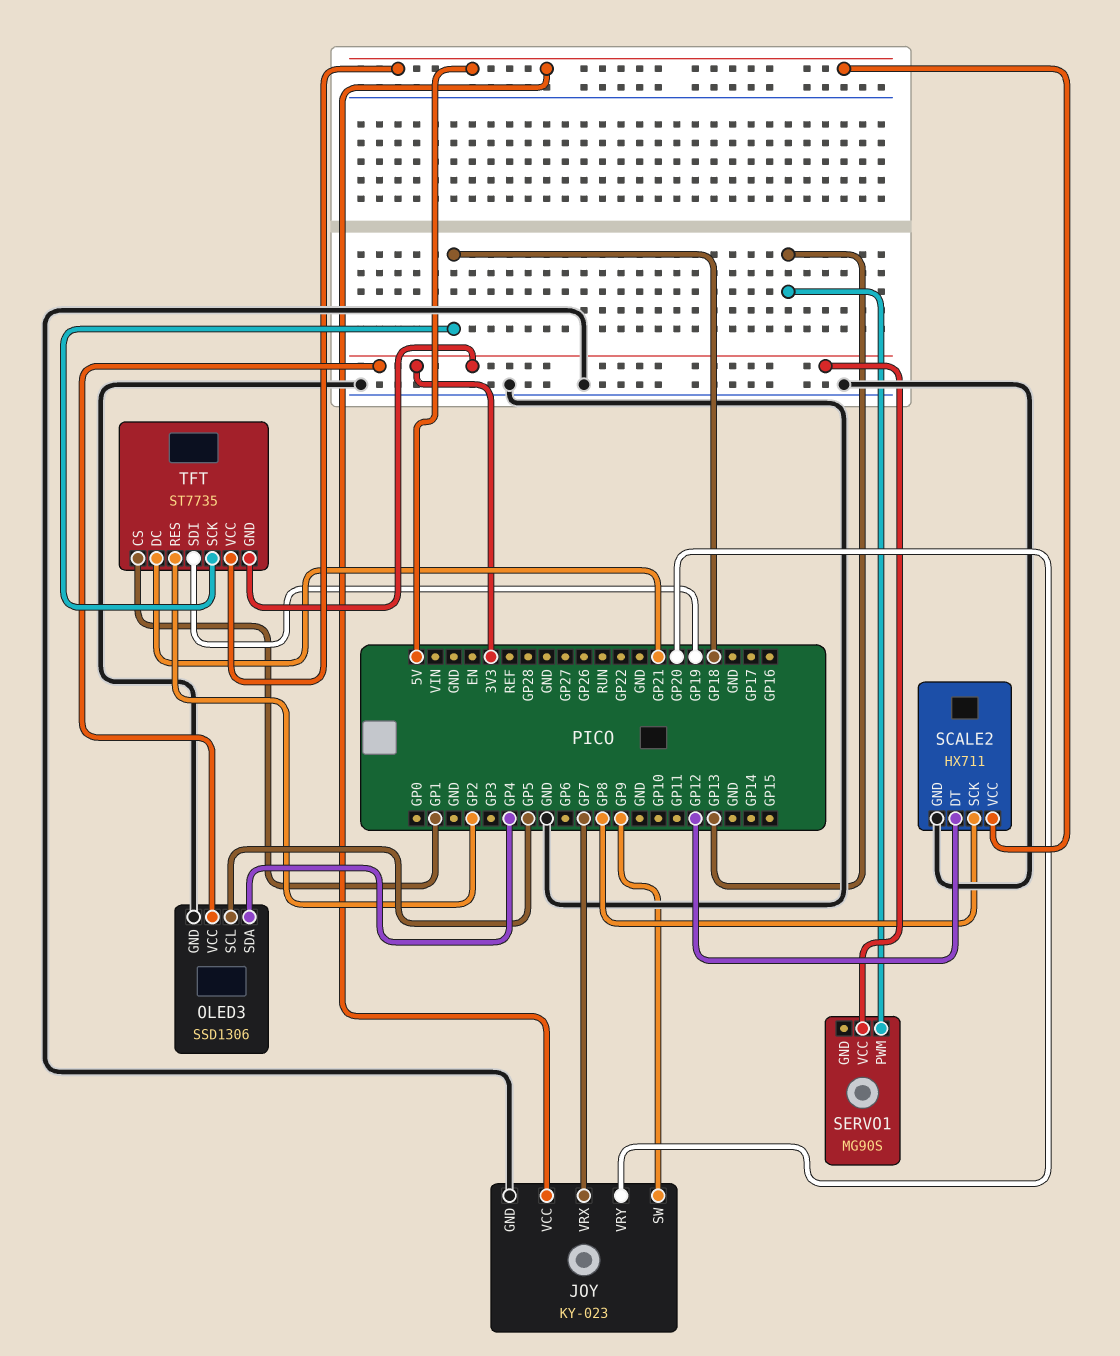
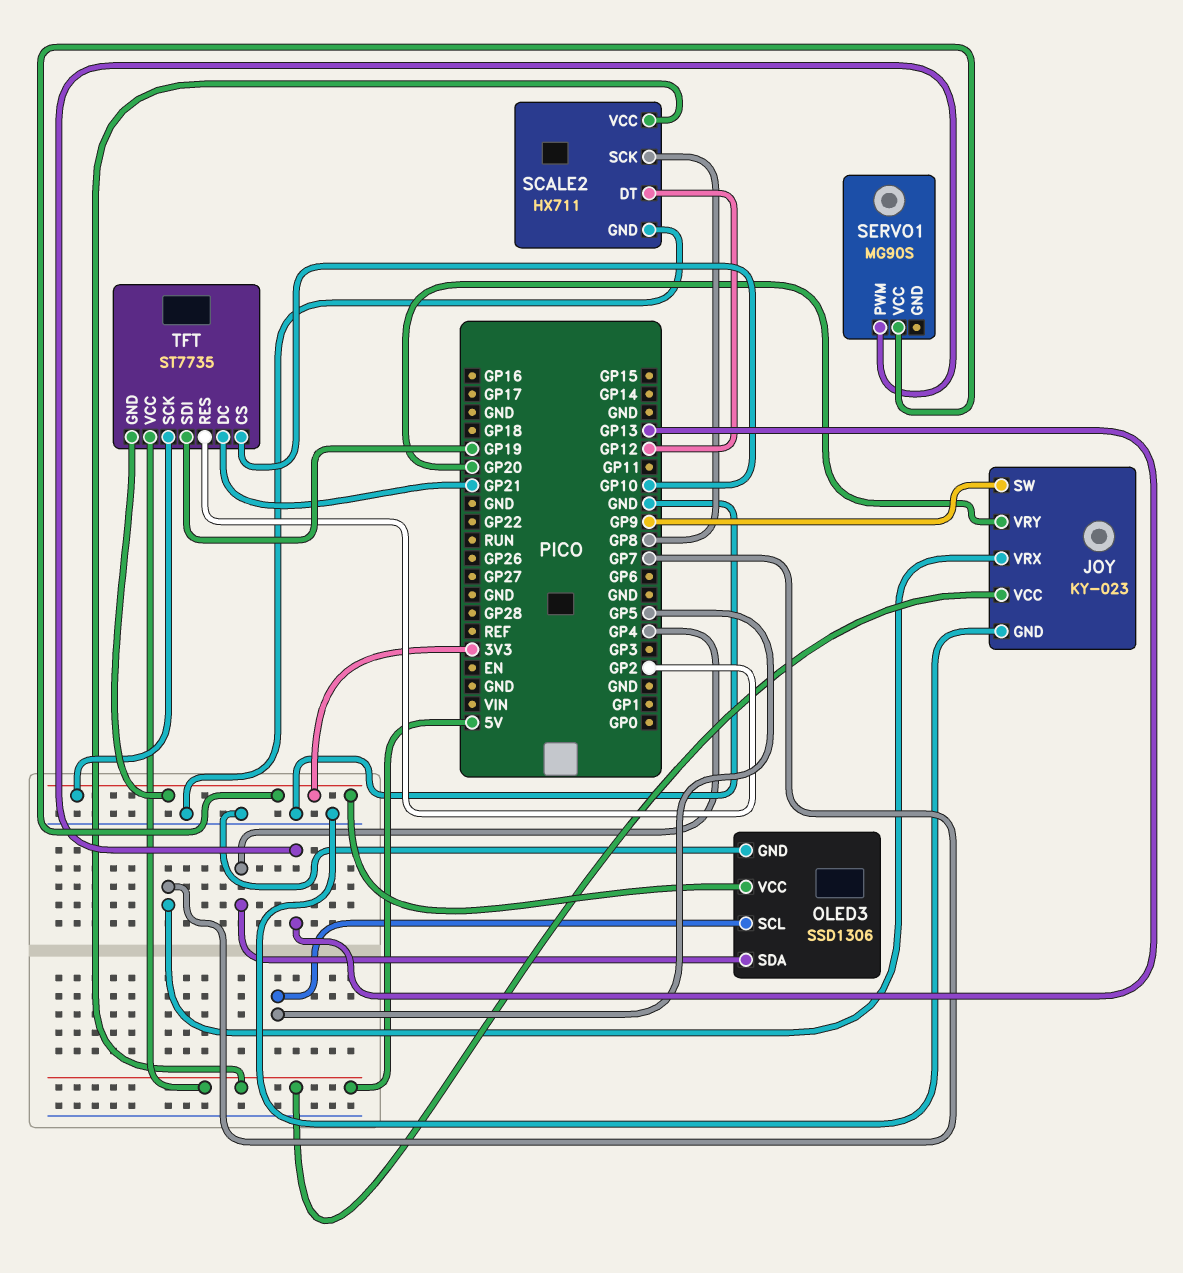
TFT pin CS: GP1 -> GP10
TFT pin SCK: GP18 -> 3V3

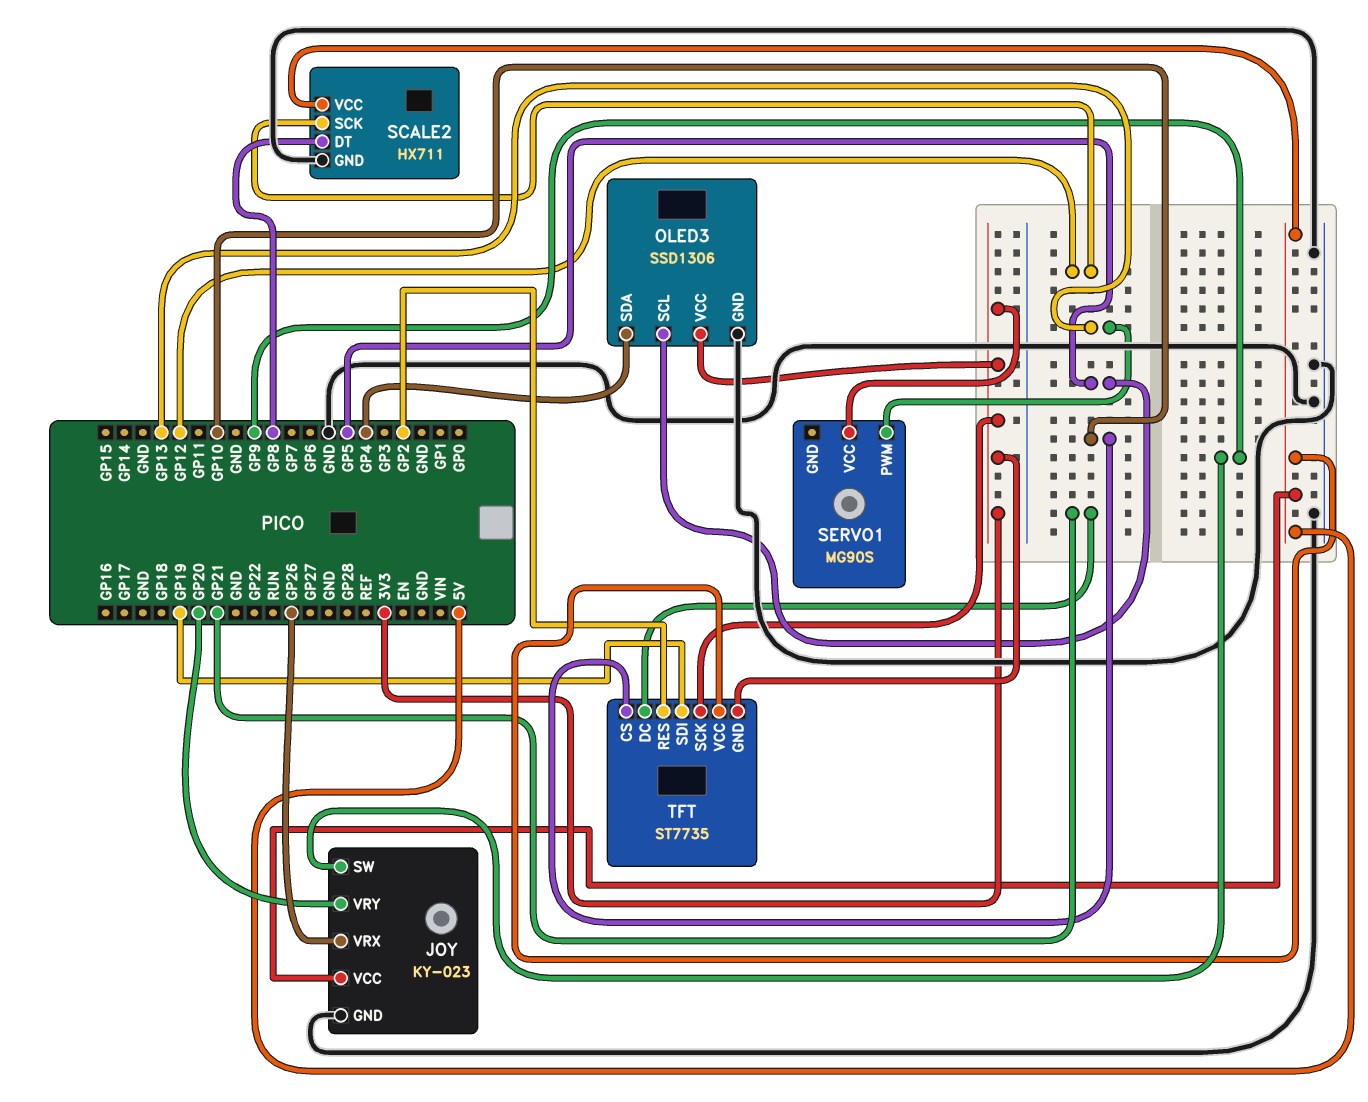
JOY pin VRX: GP7 -> GP26
SCALE2 pin DT: GP12 -> GP8
SCALE2 pin SCK: GP8 -> GP12

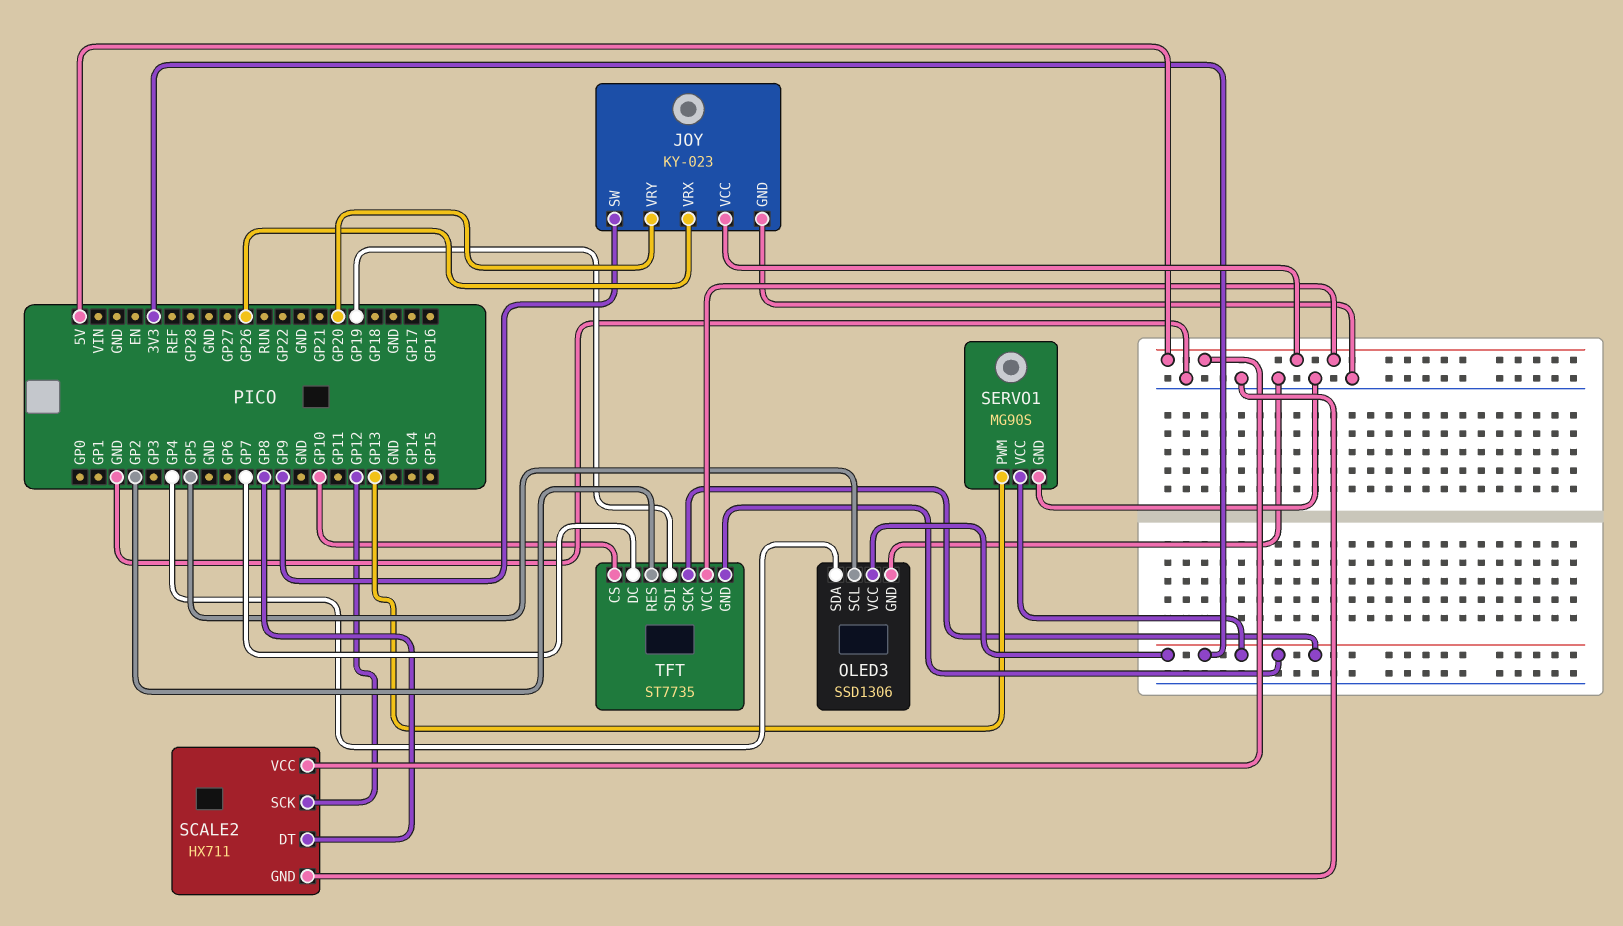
SERVO1 pin GND: none -> GND
TFT pin DC: GP21 -> GP7

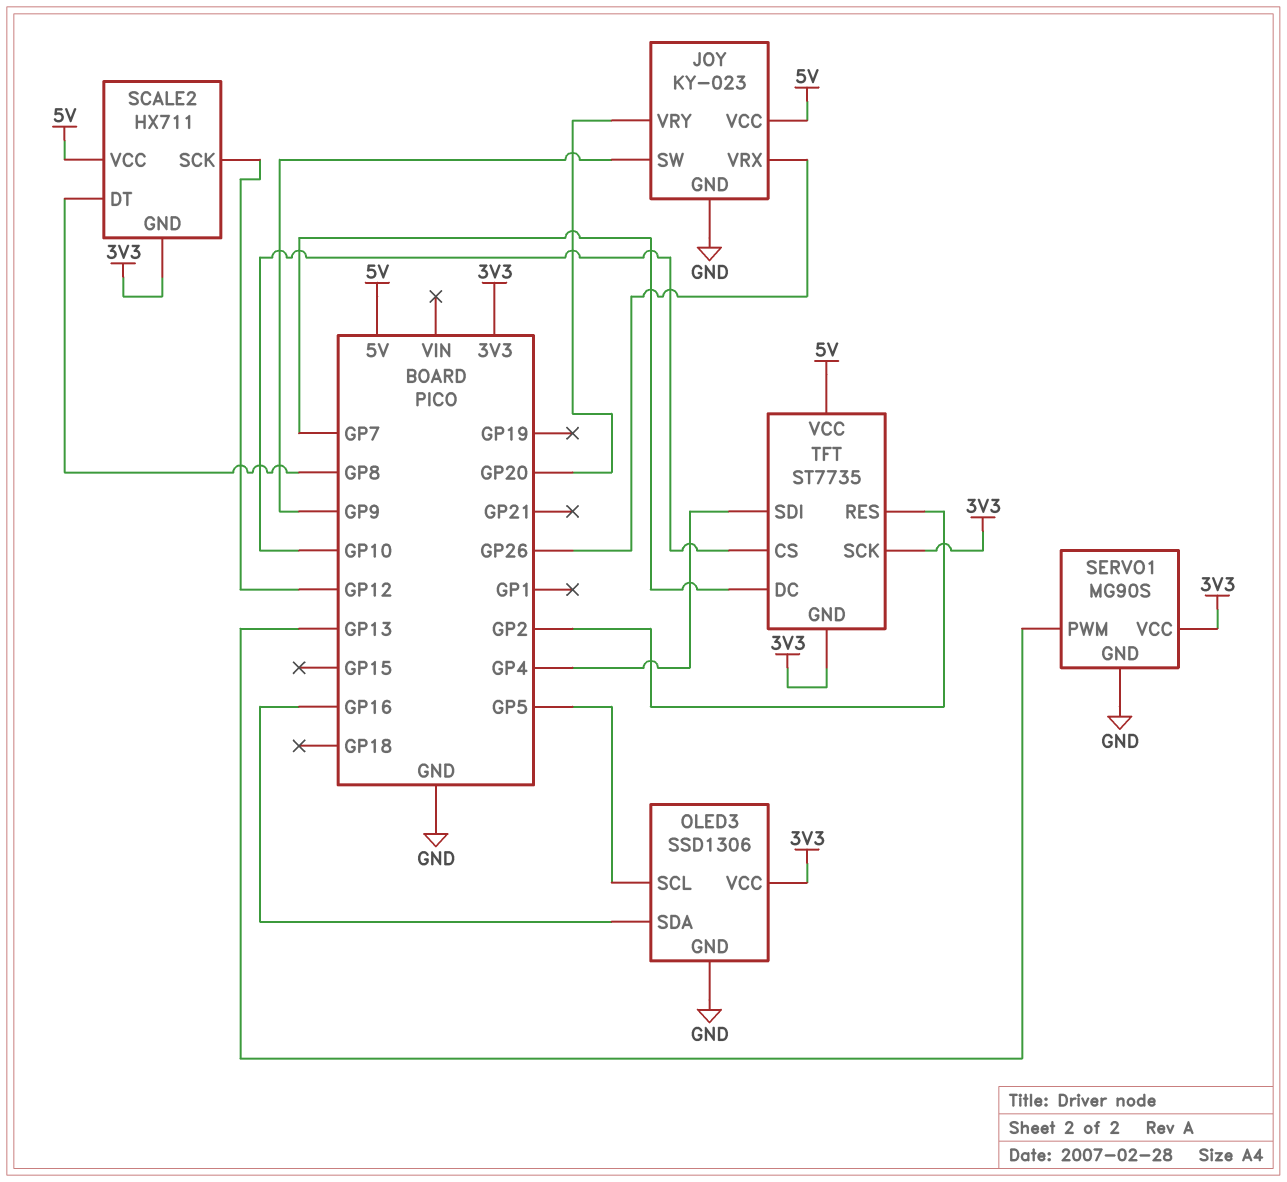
OLED3 pin SDA: GP4 -> GP16
SCALE2 pin GND: GND -> 3V3
TFT pin SDI: GP19 -> GP4

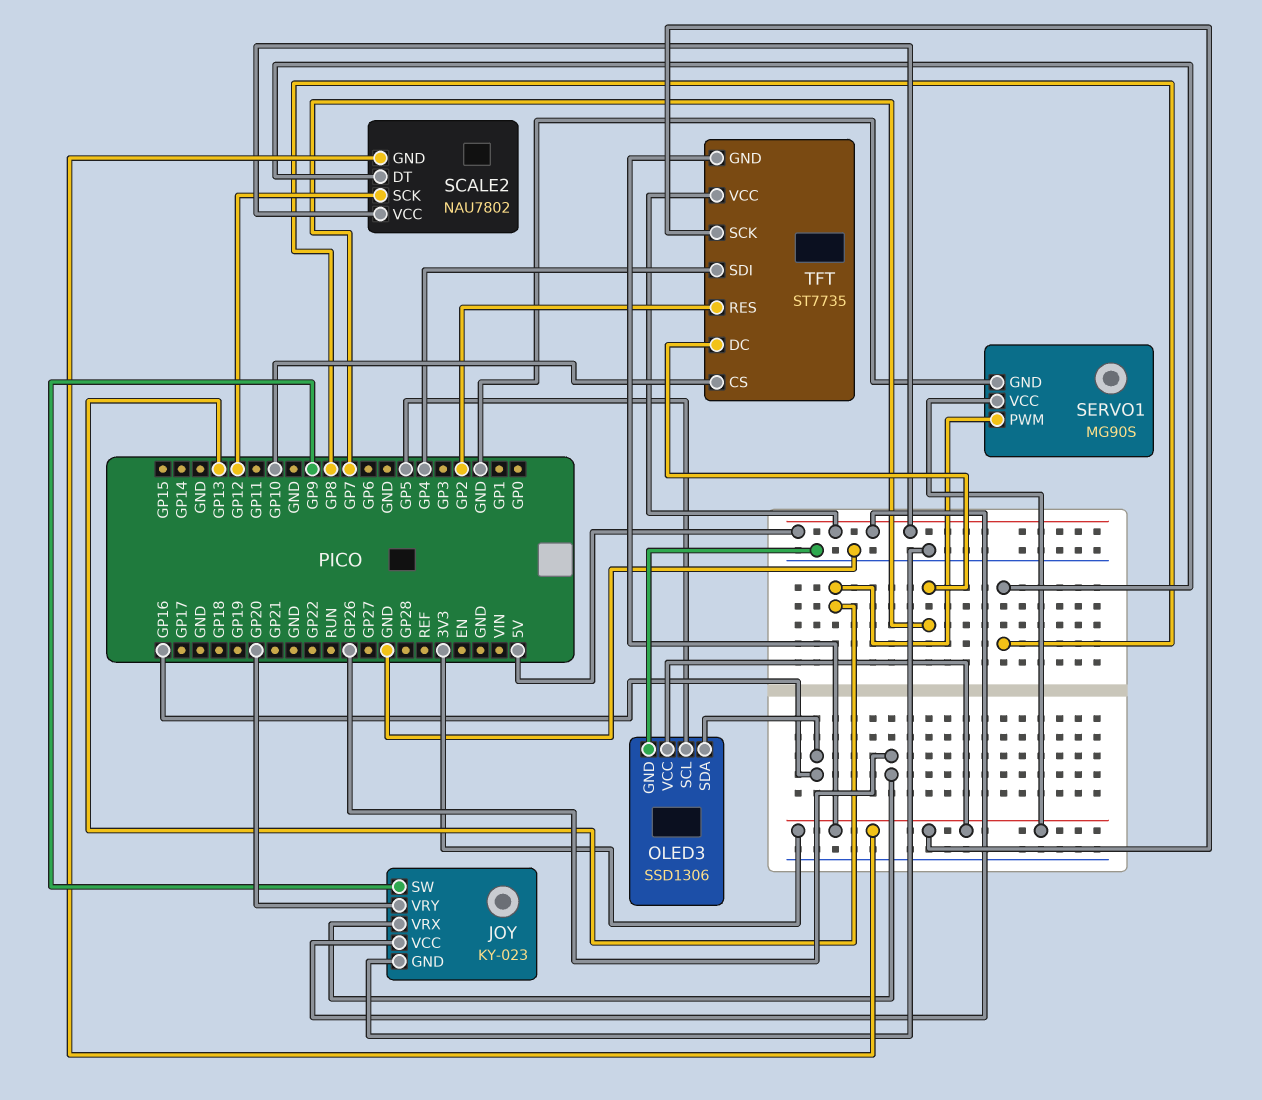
SCALE2: HX711 -> NAU7802

